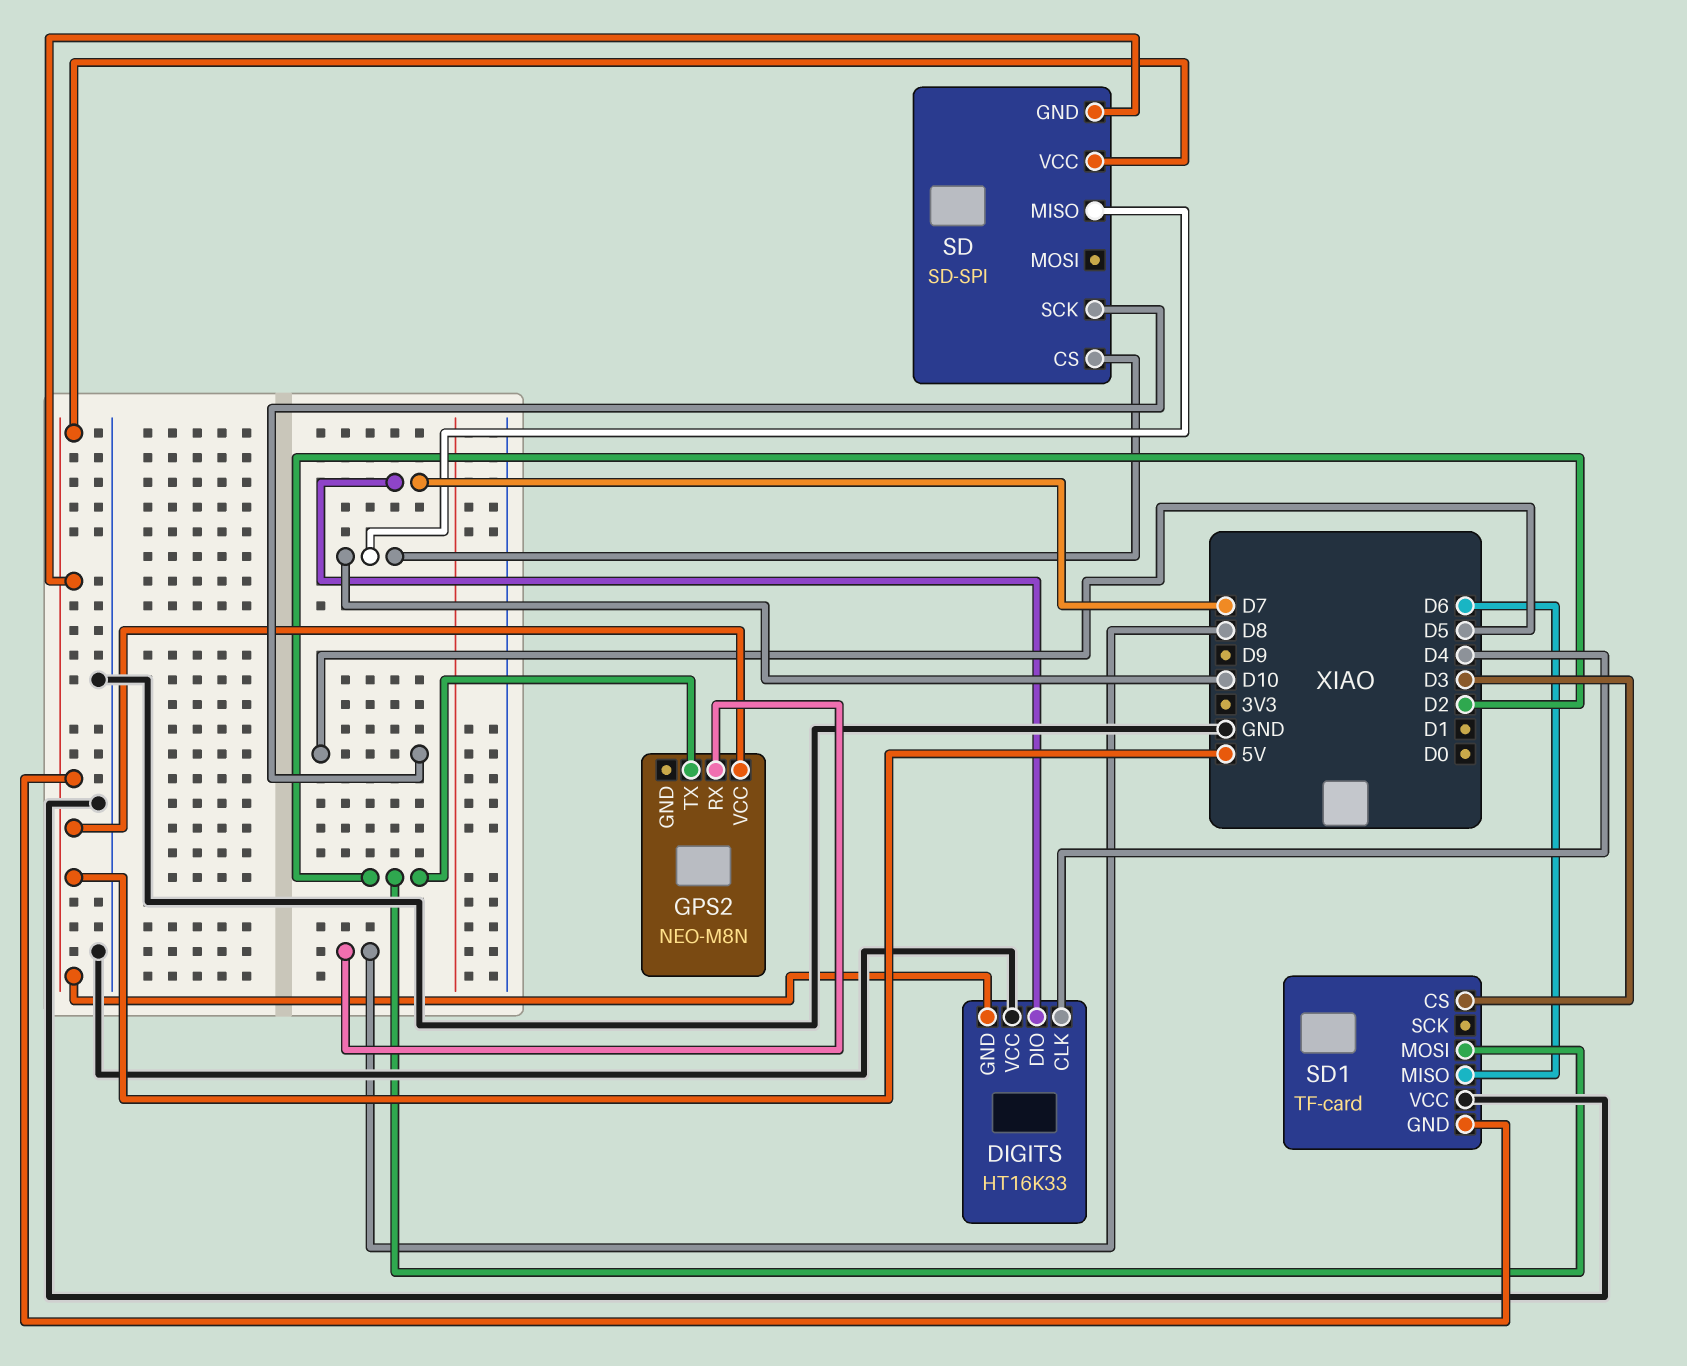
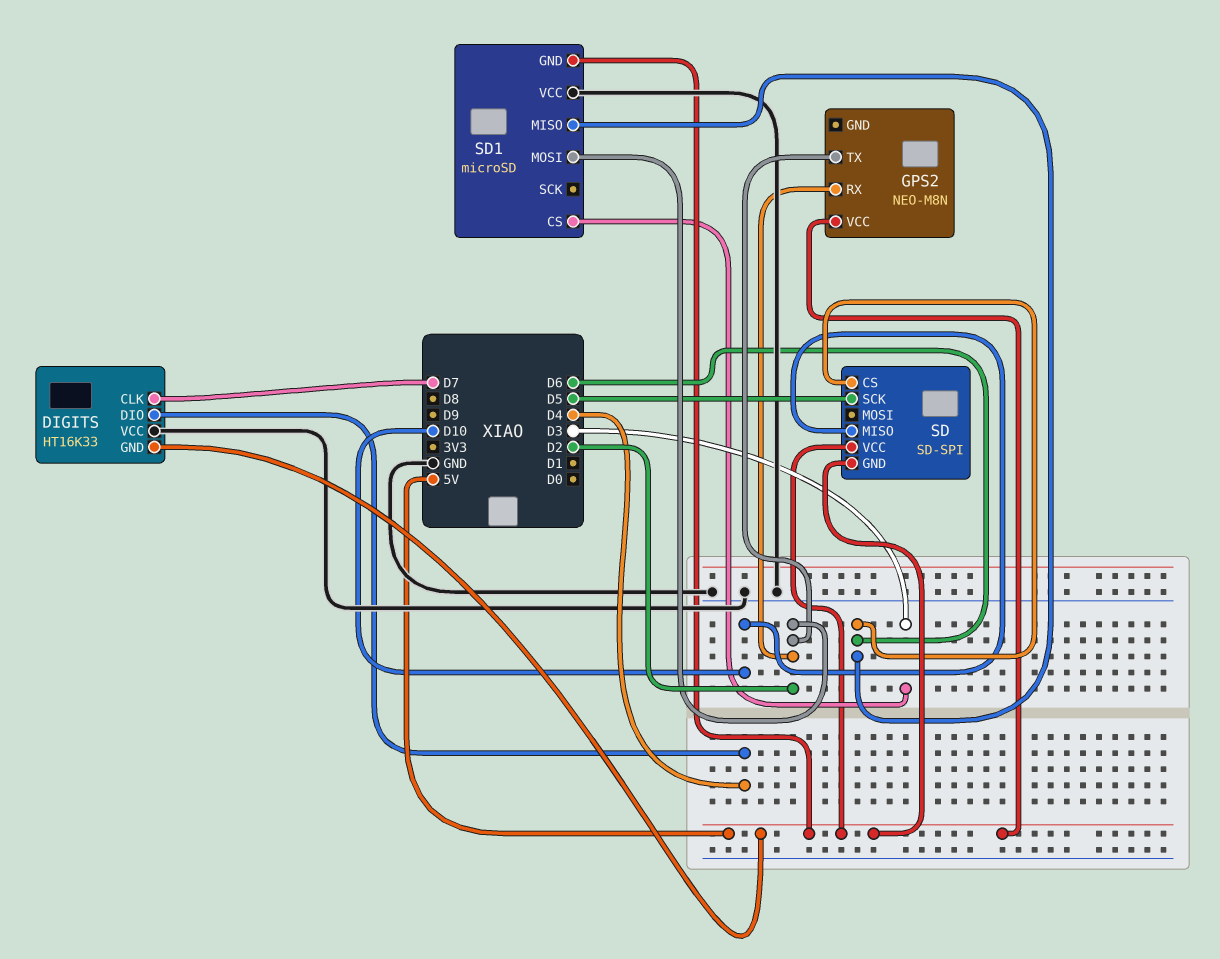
DIGITS pin CLK: D4 -> D7
DIGITS pin DIO: D7 -> D4
GPS2 pin RX: D8 -> D2
SD pin CS: D10 -> D6
SD1: TF-card -> microSD

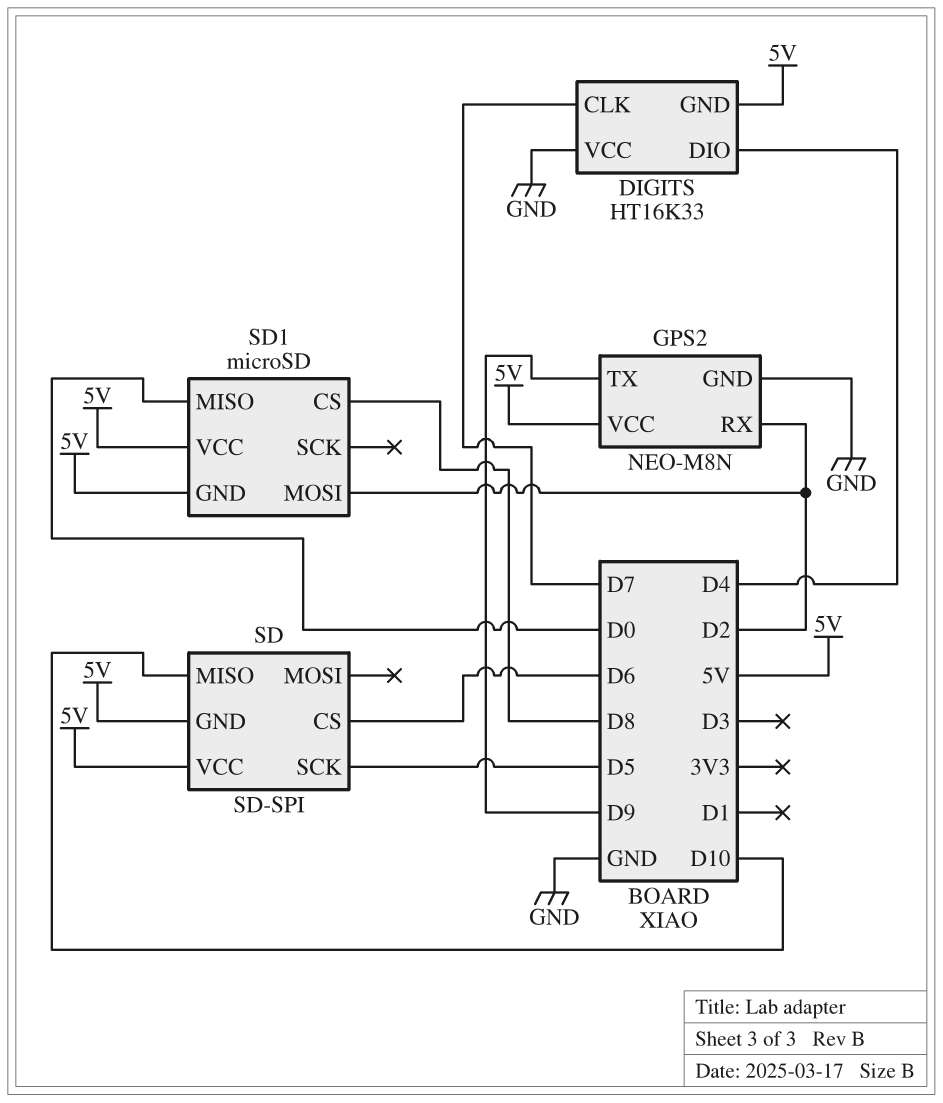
GPS2 pin GND: none -> GND
GPS2 pin TX: D2 -> D9
SD1 pin CS: D3 -> D8
SD1 pin MISO: D6 -> D0
SD1 pin VCC: GND -> 5V

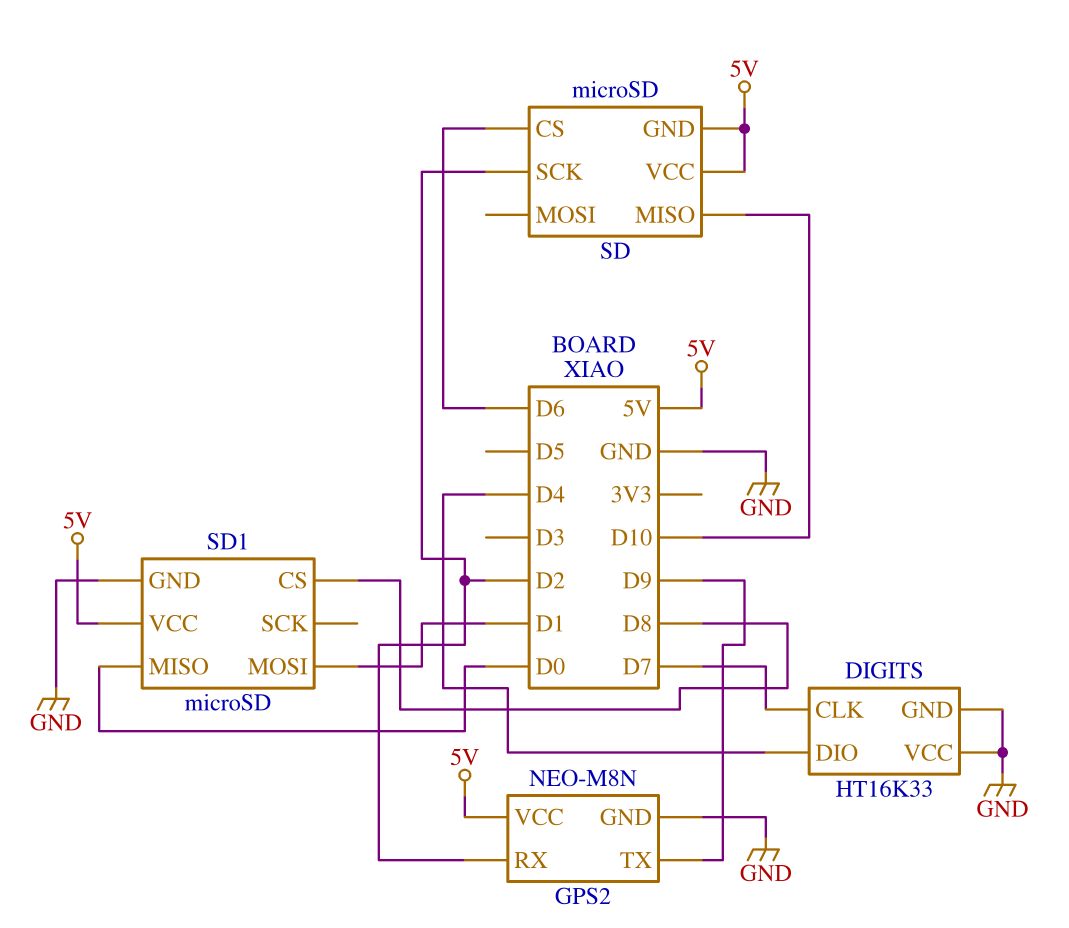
DIGITS pin GND: 5V -> GND
SD: SD-SPI -> microSD
SD pin SCK: D5 -> D2
SD1 pin GND: 5V -> GND
SD1 pin MOSI: D2 -> D1

